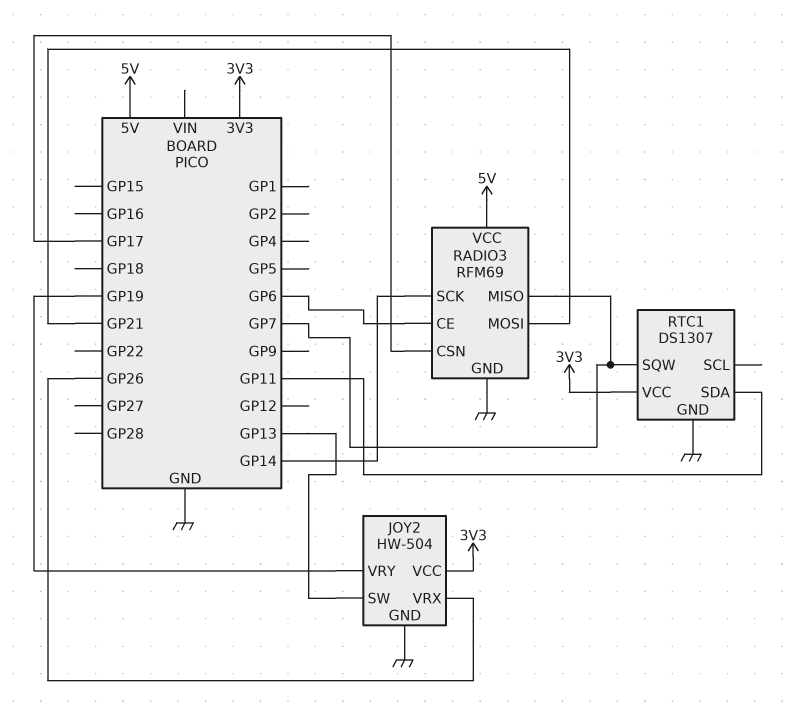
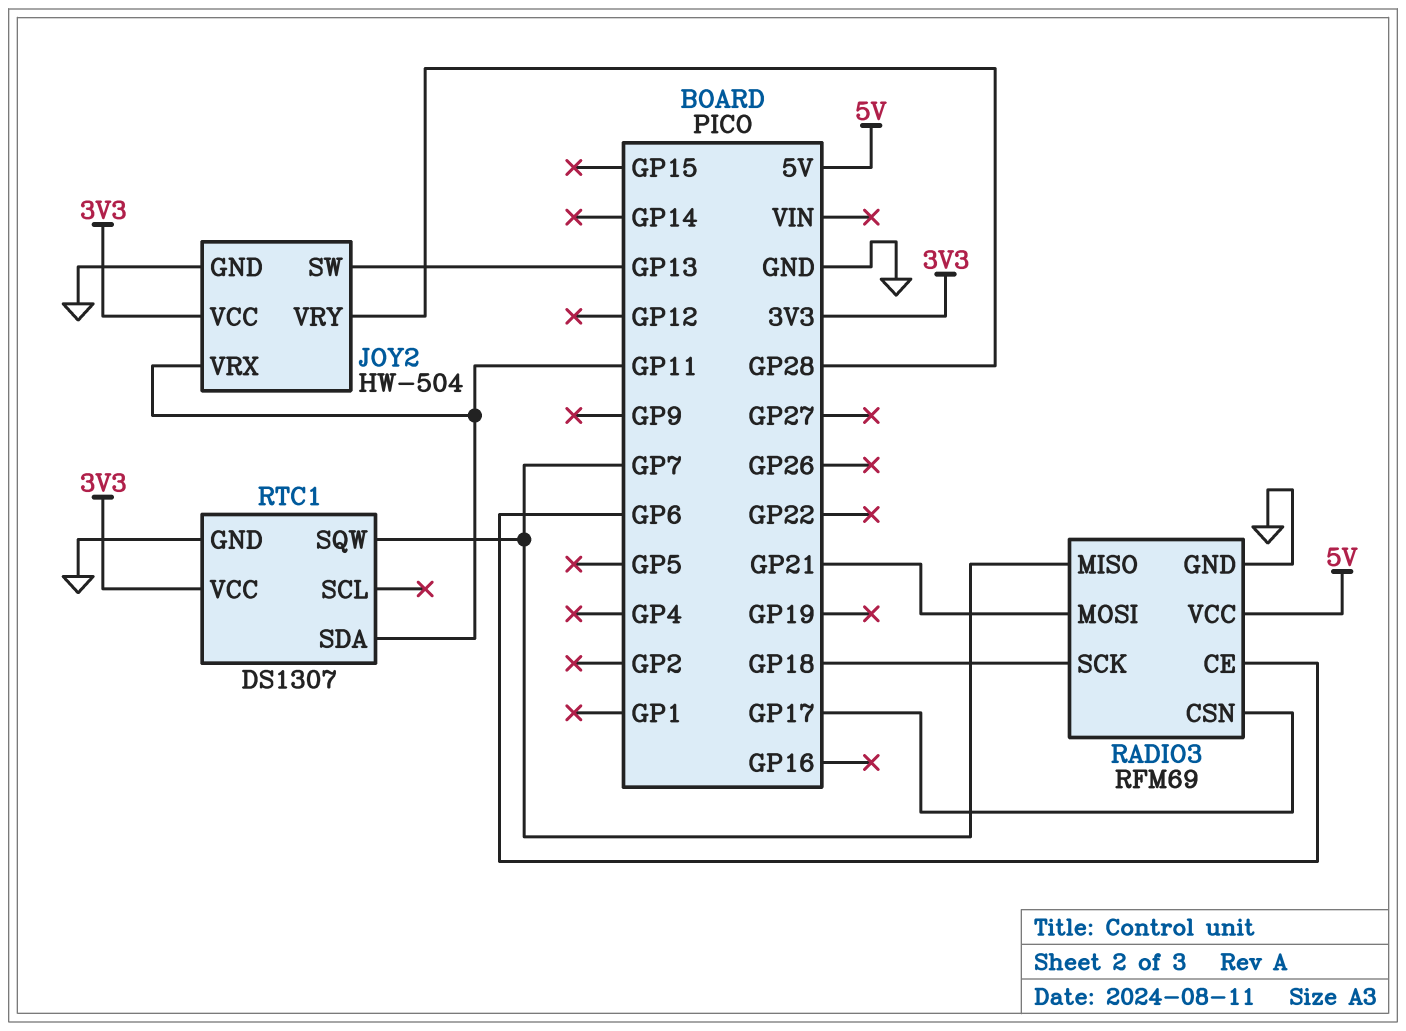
JOY2 pin VRX: GP26 -> GP11
JOY2 pin VRY: GP19 -> GP28
RADIO3 pin SCK: GP14 -> GP18

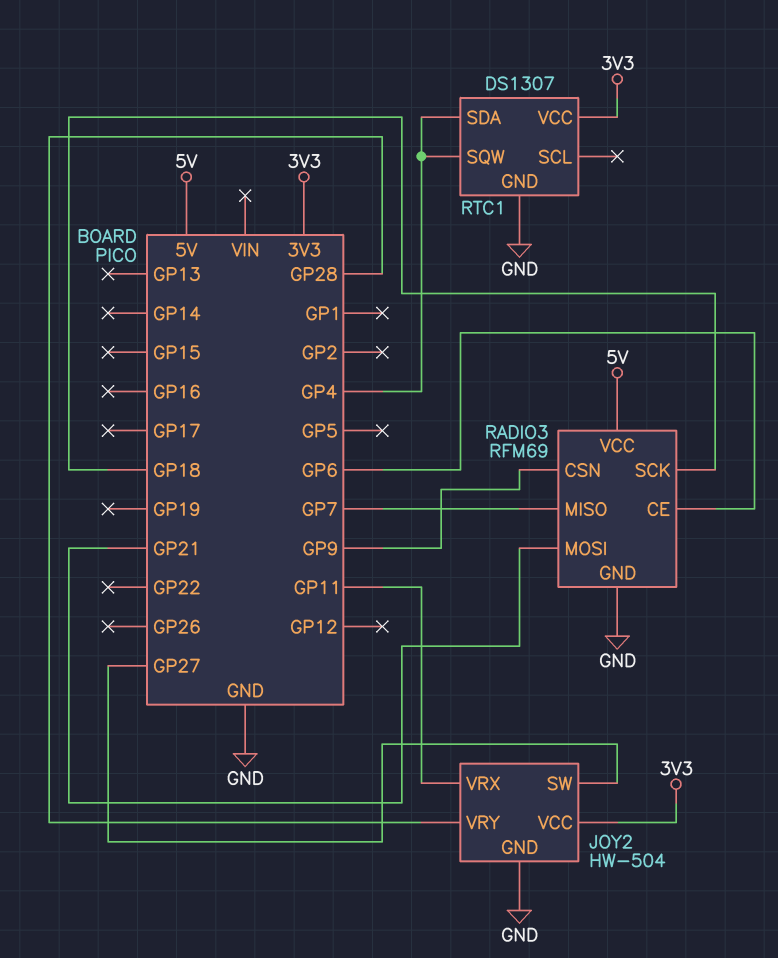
JOY2 pin SW: GP13 -> GP27
RADIO3 pin CSN: GP17 -> GP9
RTC1 pin SDA: GP11 -> GP4
RTC1 pin SQW: GP7 -> GP4

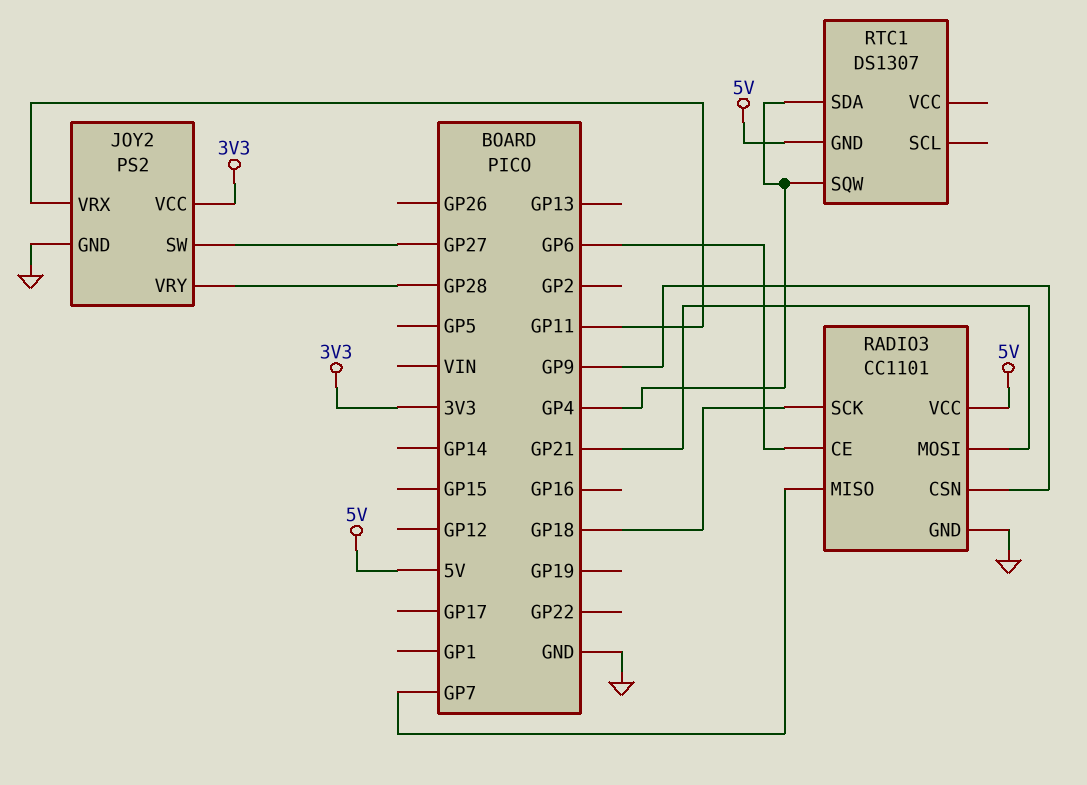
JOY2: HW-504 -> PS2
RADIO3: RFM69 -> CC1101
RTC1 pin GND: GND -> 5V
RTC1 pin VCC: 3V3 -> none

